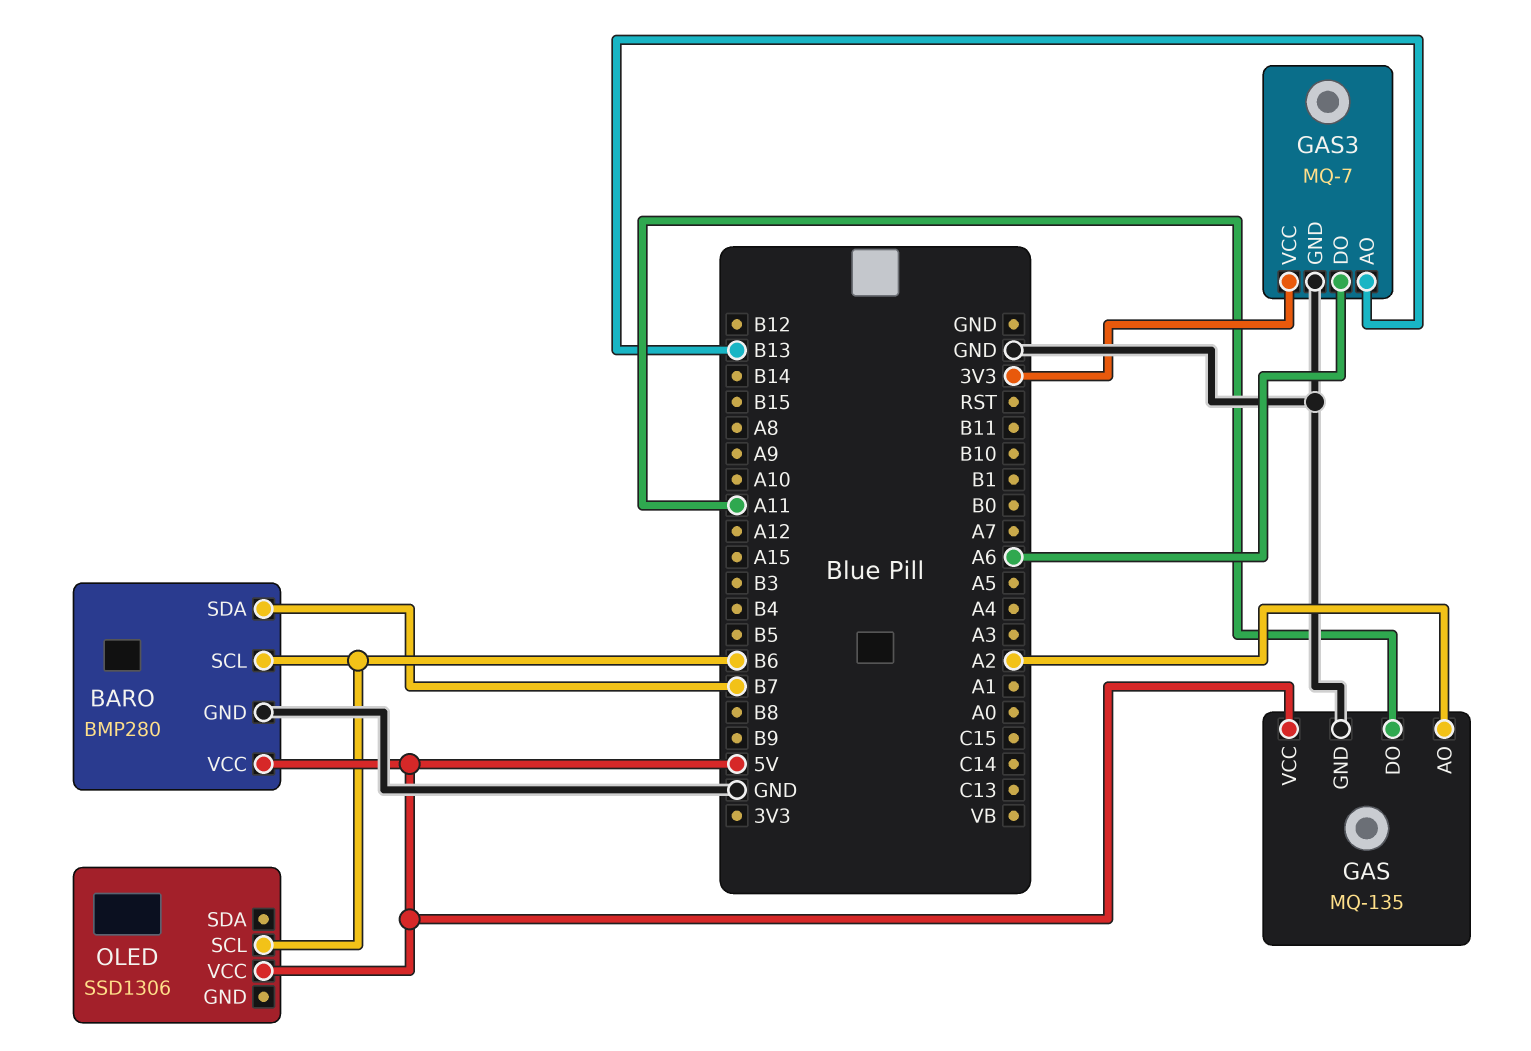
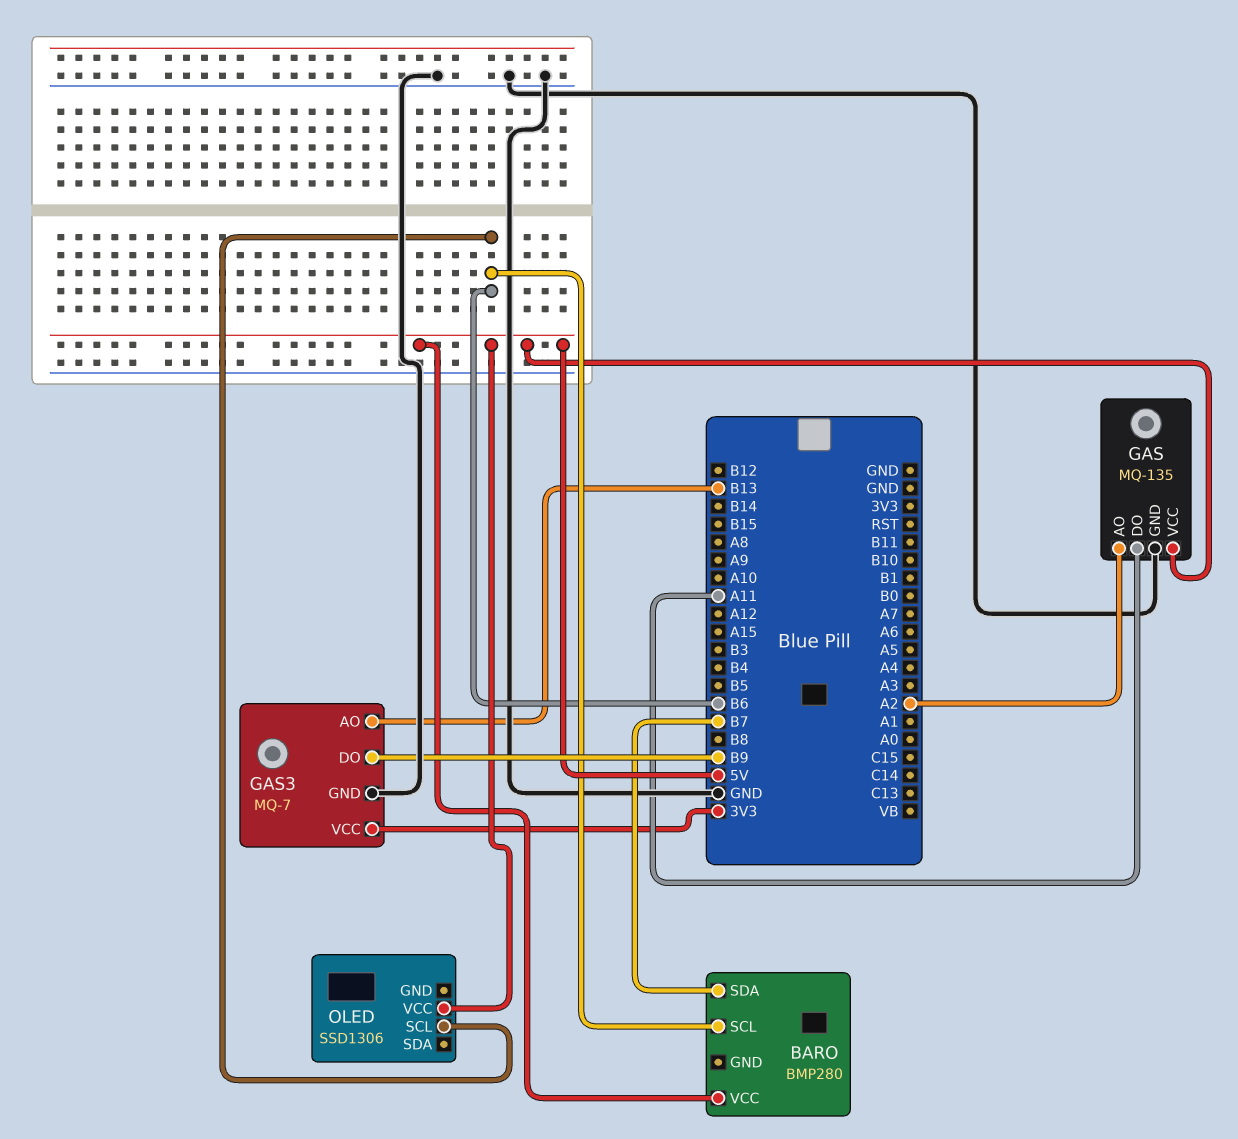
BARO pin GND: GND -> none
GAS3 pin DO: A6 -> B9

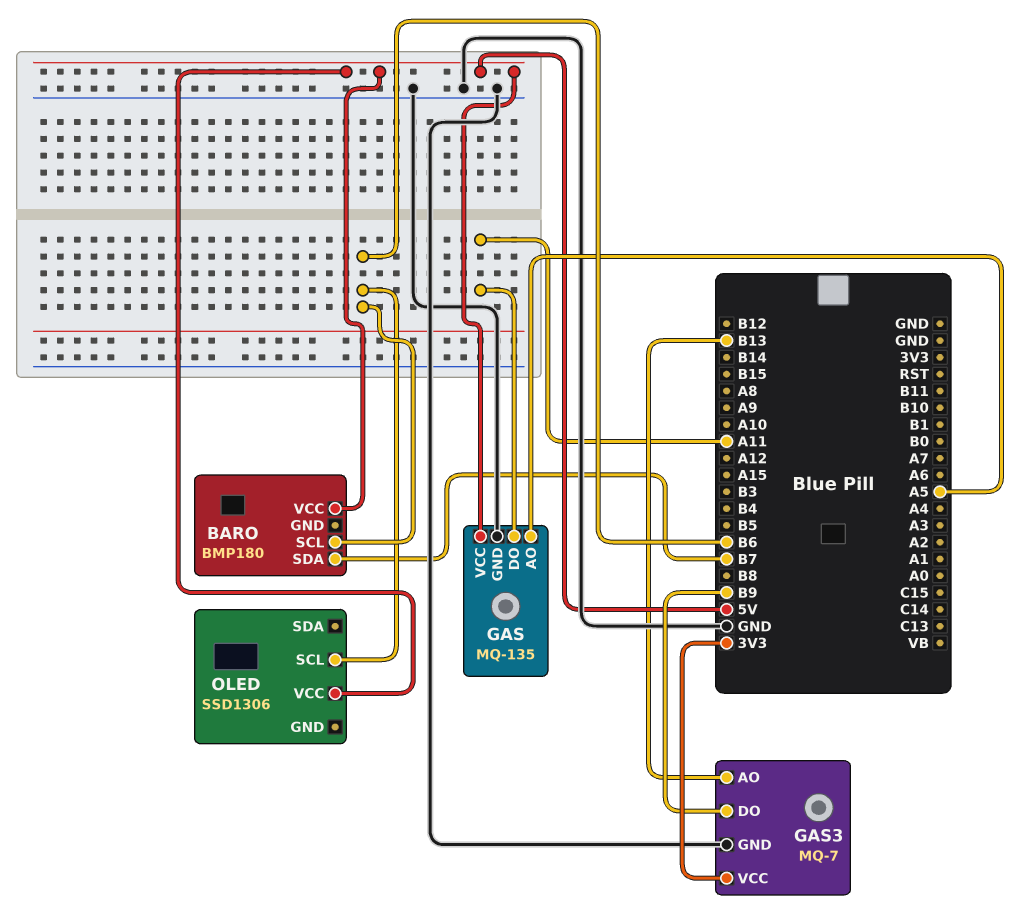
BARO: BMP280 -> BMP180
GAS pin AO: A2 -> A5

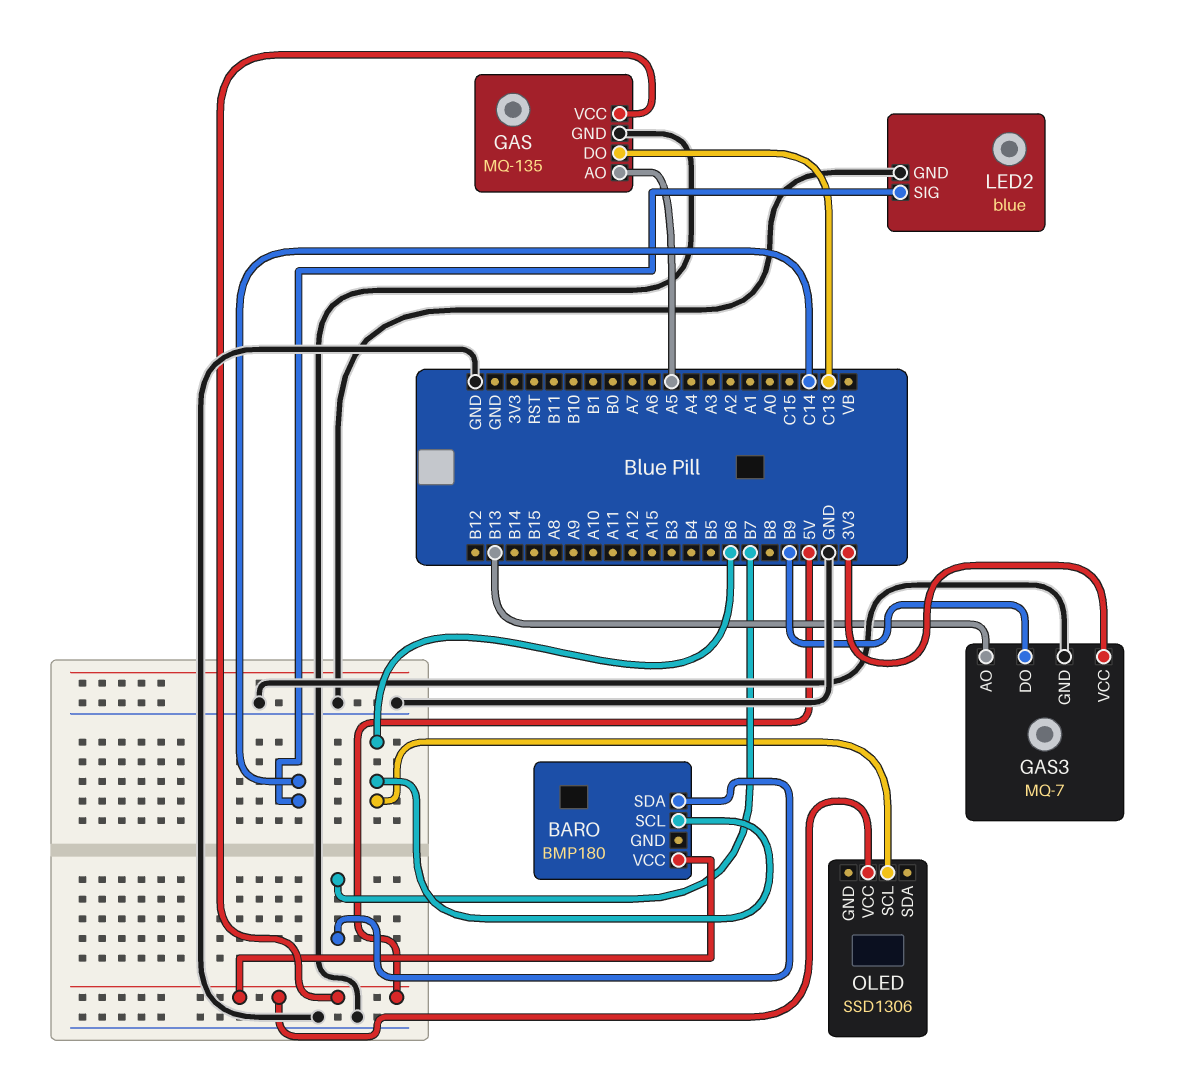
GAS pin DO: A11 -> C13
LED2: none -> blue
LED2 pin GND: none -> GND
LED2 pin SIG: none -> C14

